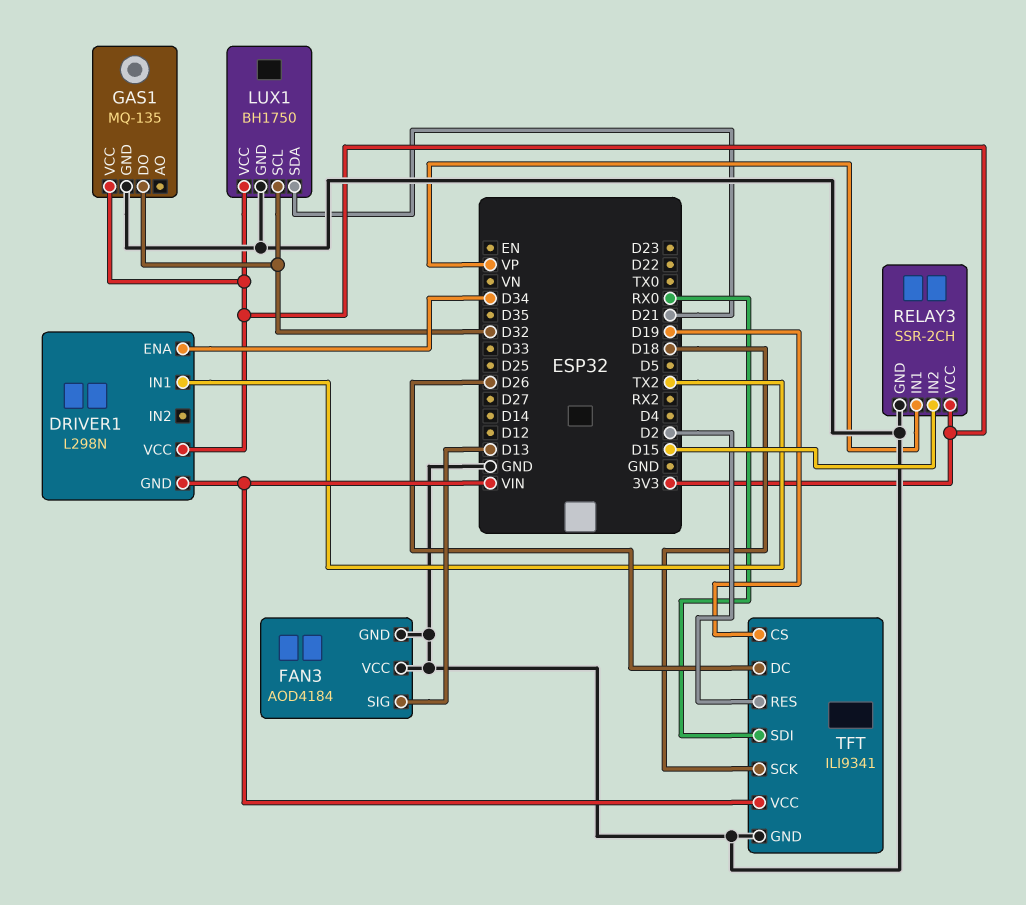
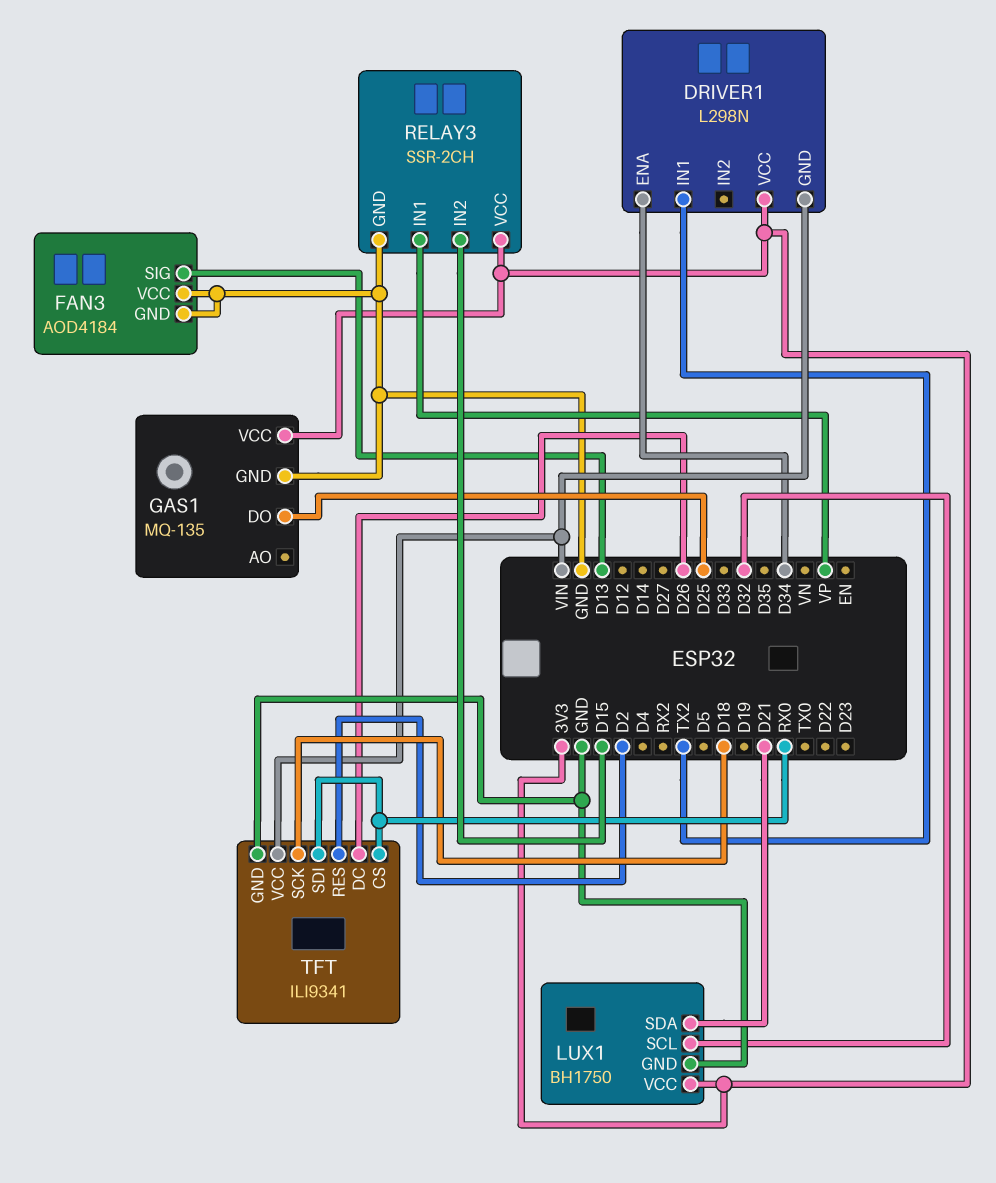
GAS1 pin DO: D32 -> D25
TFT pin CS: D19 -> RX0

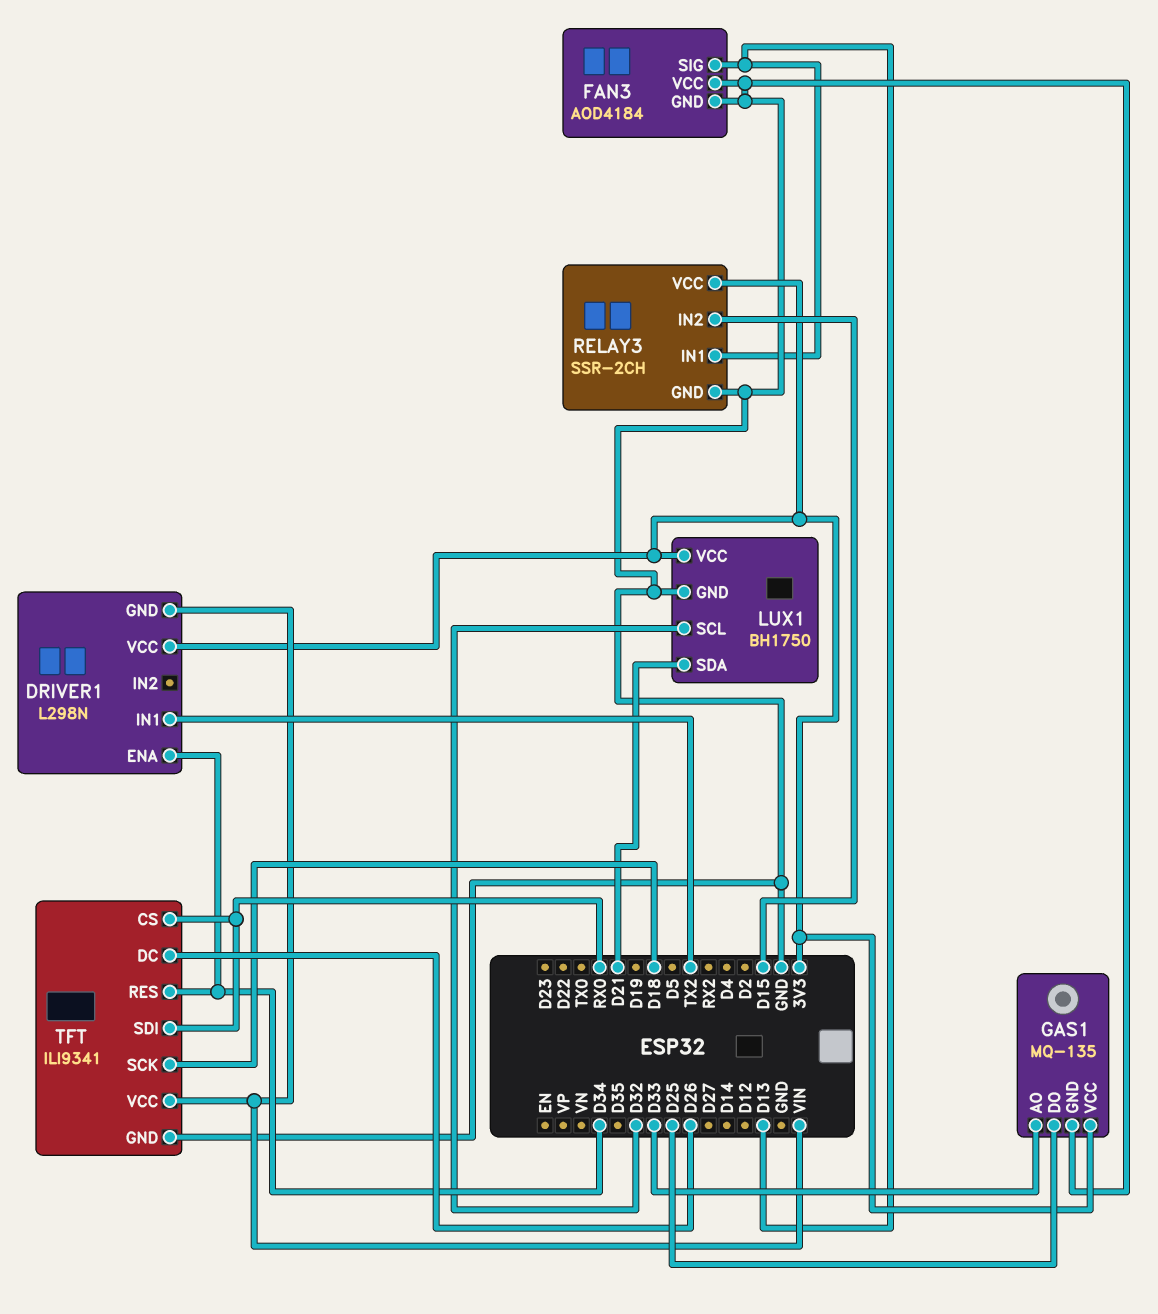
GAS1 pin AO: none -> D33
RELAY3 pin IN1: VP -> D13
TFT pin RES: D2 -> D34

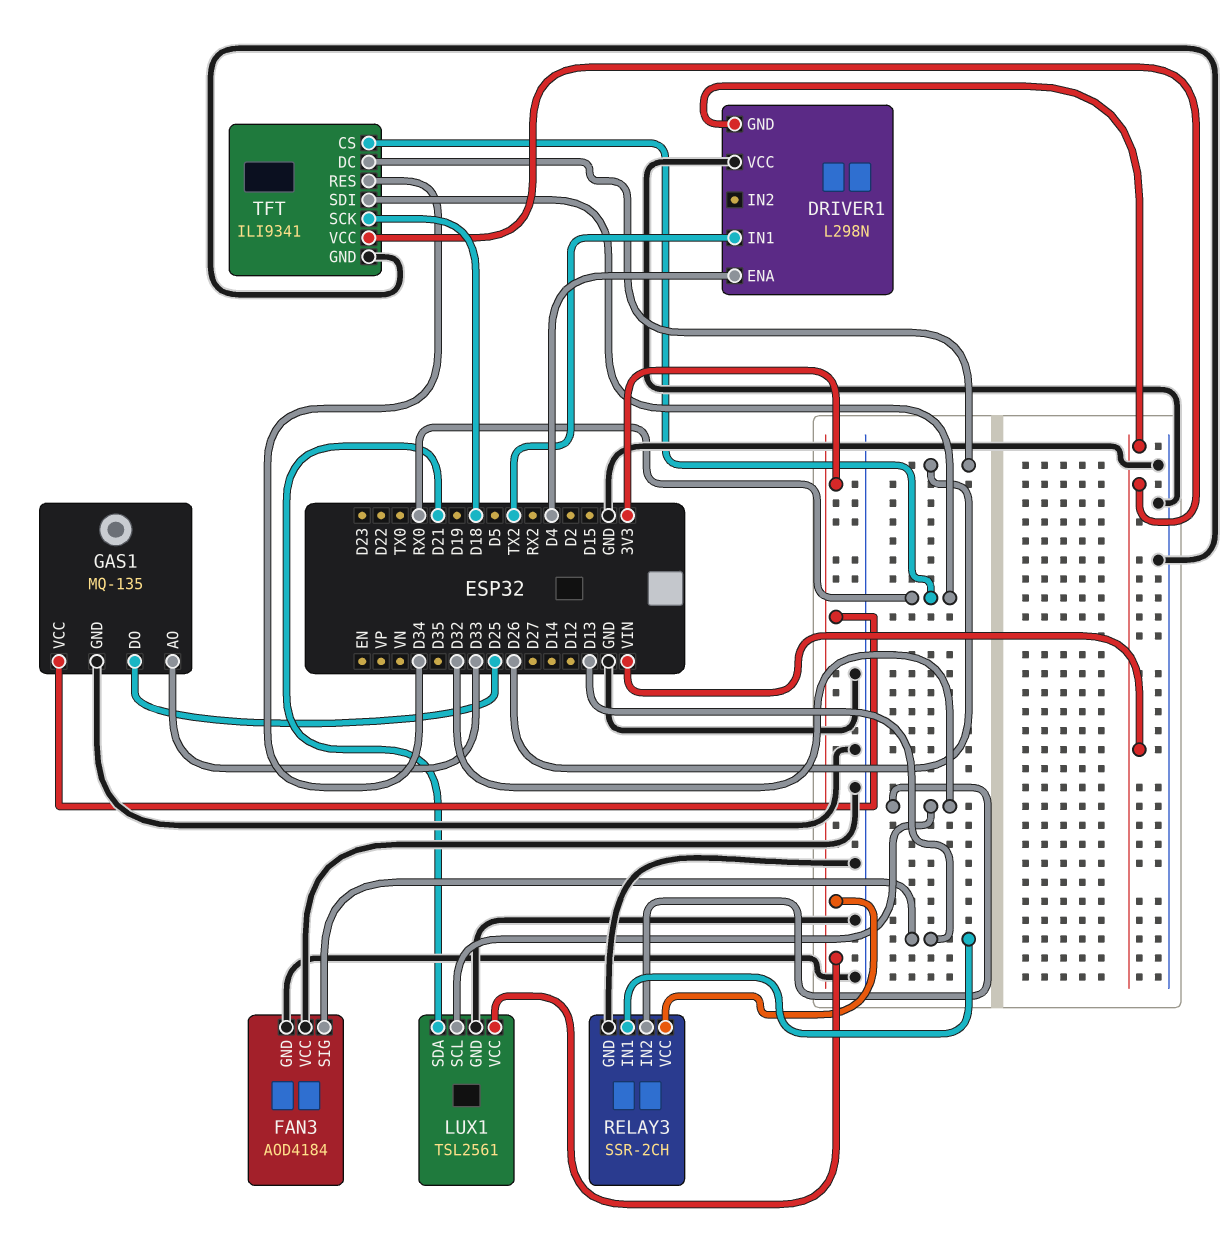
DRIVER1 pin ENA: D34 -> D4
DRIVER1 pin VCC: 3V3 -> GND
LUX1: BH1750 -> TSL2561
RELAY3 pin IN2: D15 -> D32

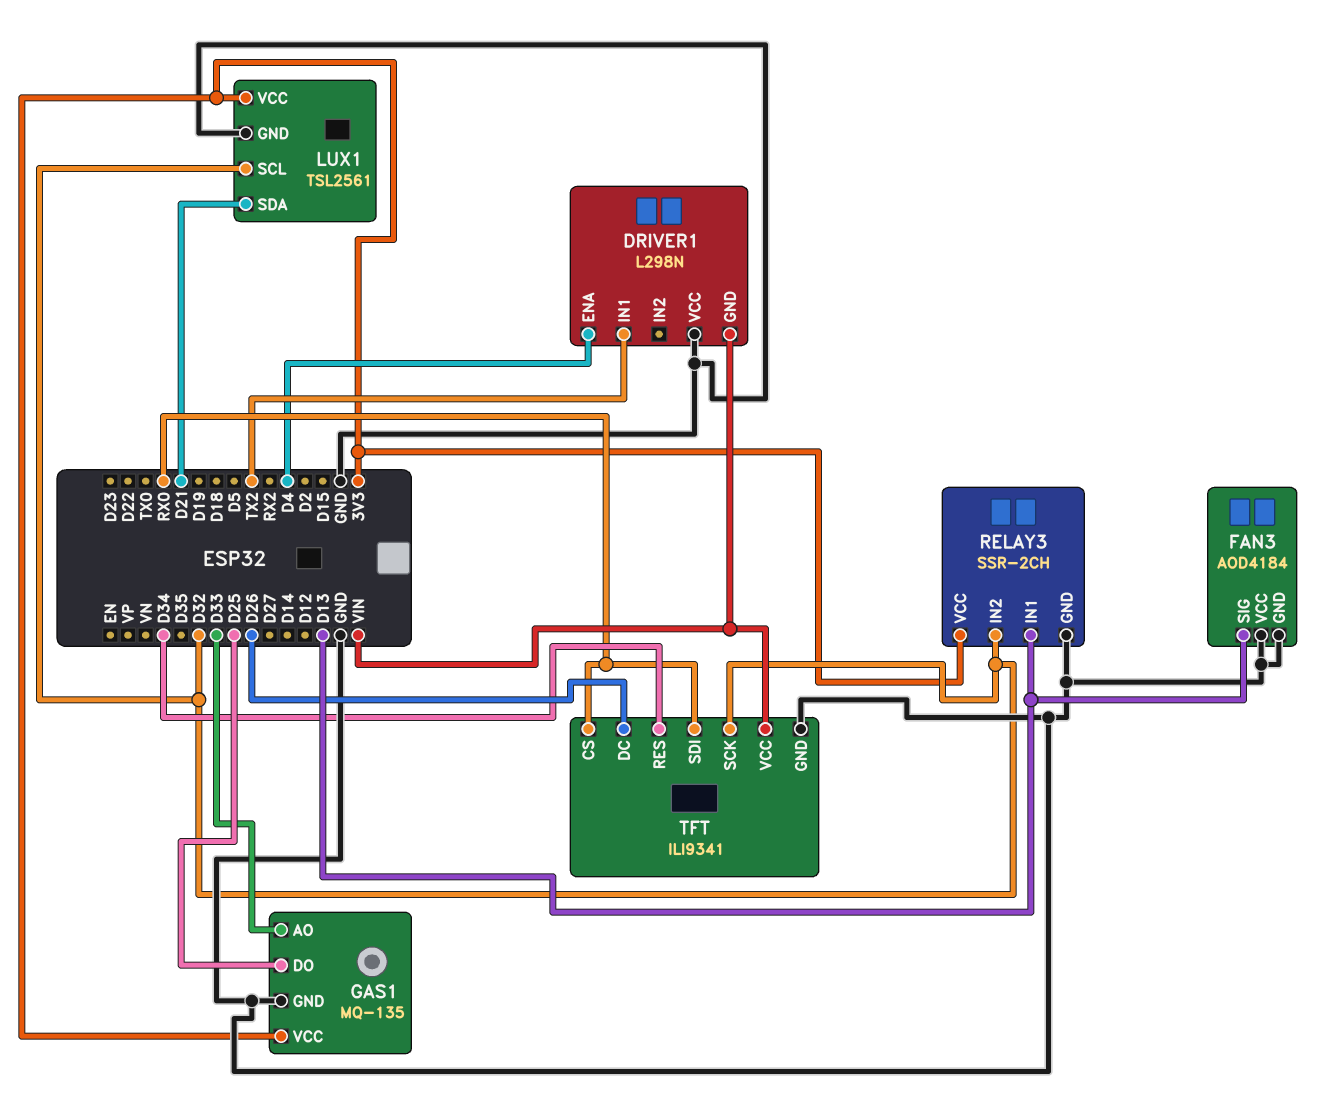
TFT pin SCK: D18 -> D32

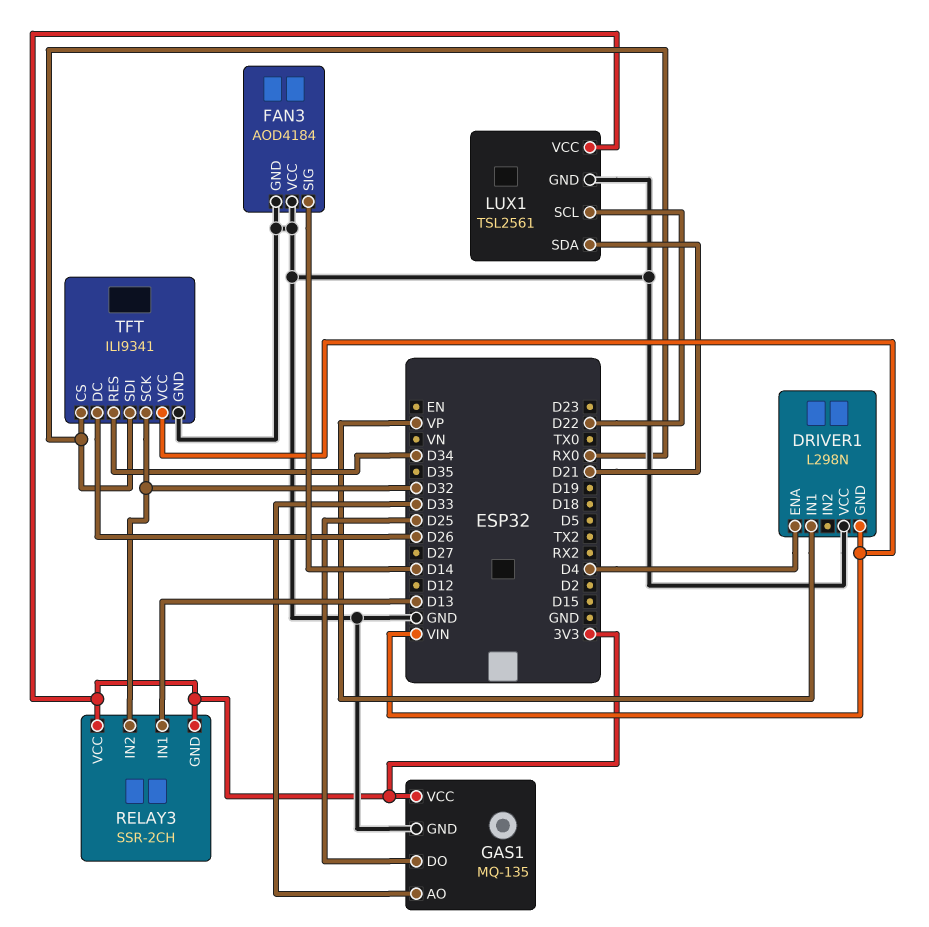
DRIVER1 pin IN1: TX2 -> VP
FAN3 pin SIG: D13 -> D14
LUX1 pin SCL: D32 -> D22
RELAY3 pin GND: GND -> 3V3

